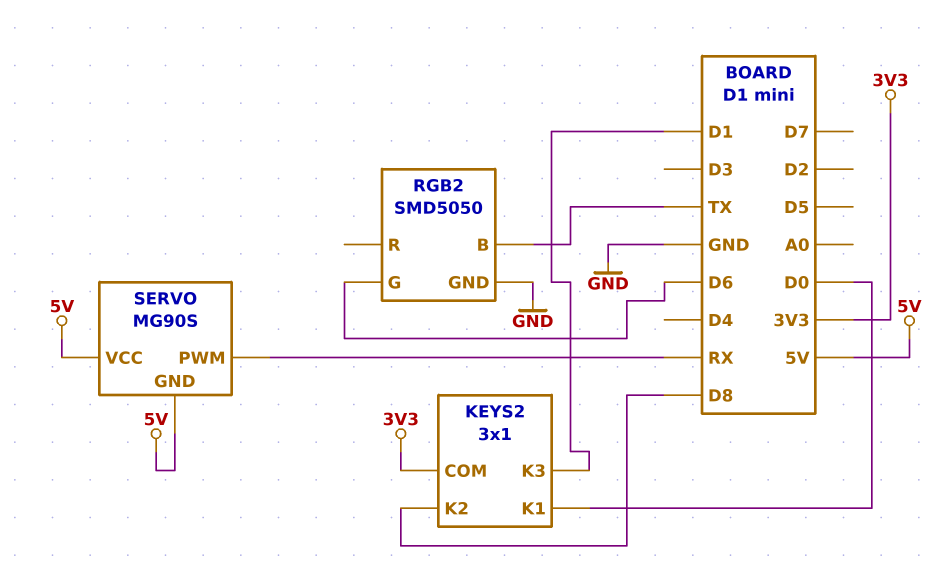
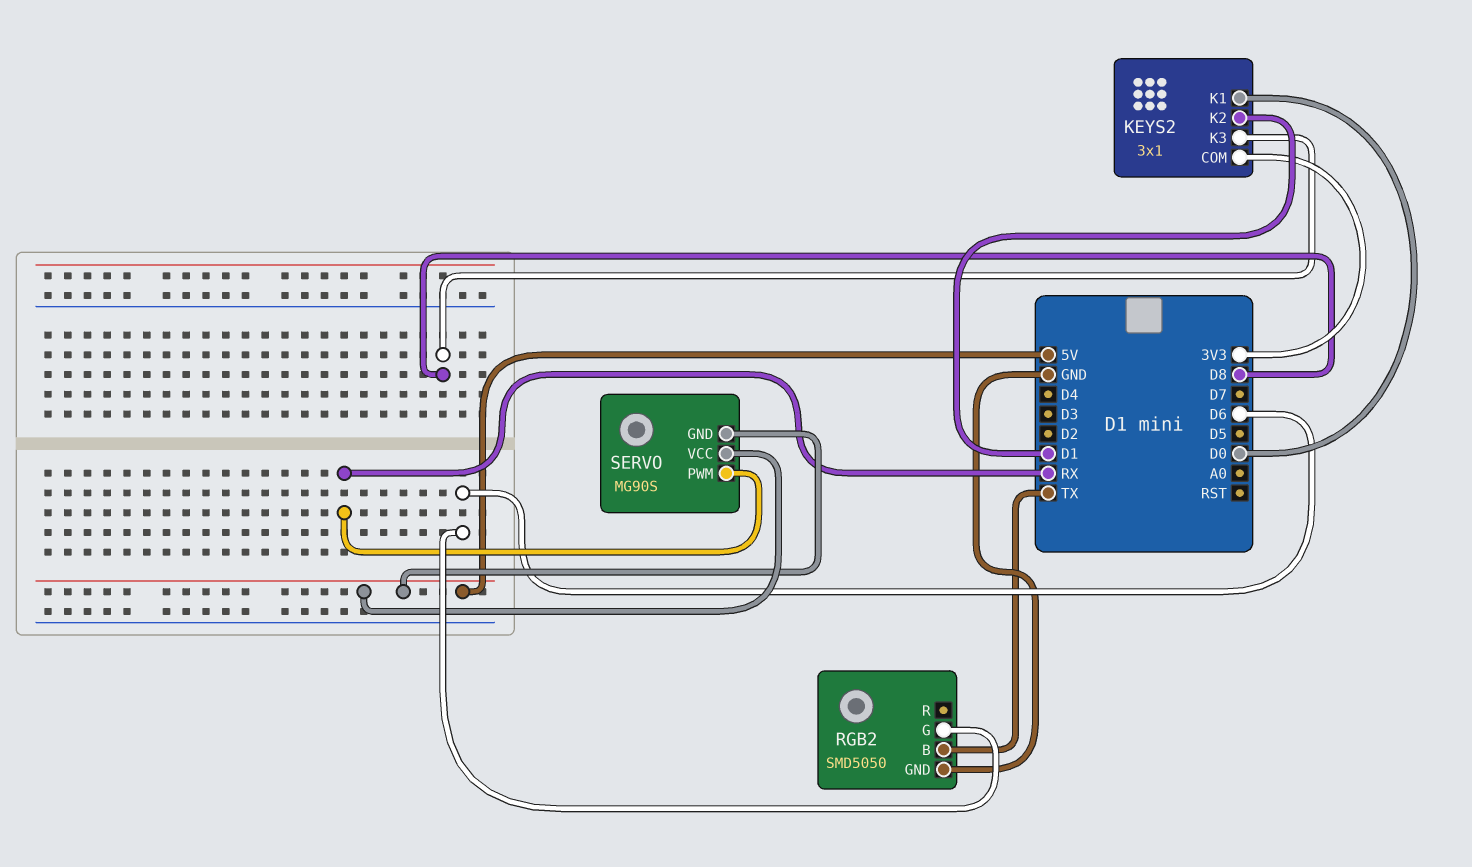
KEYS2 pin K2: D8 -> D1
KEYS2 pin K3: D1 -> D8

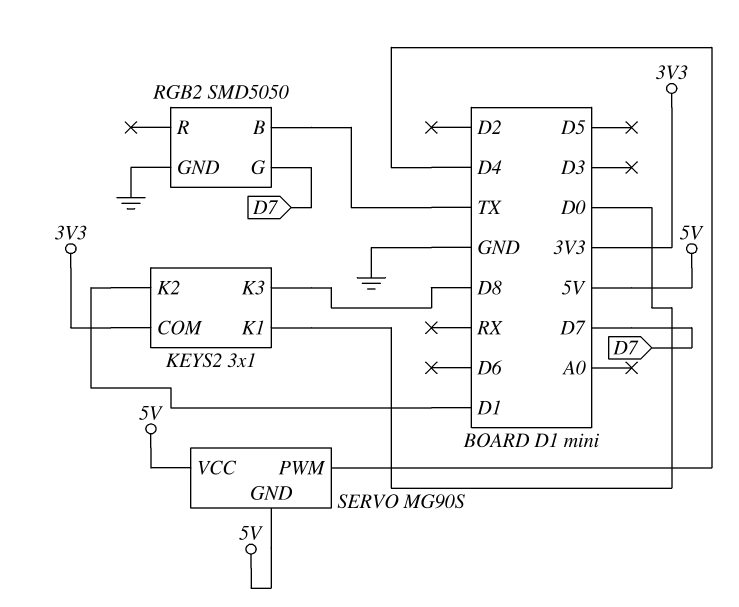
RGB2 pin G: D6 -> D7
SERVO pin PWM: RX -> D4

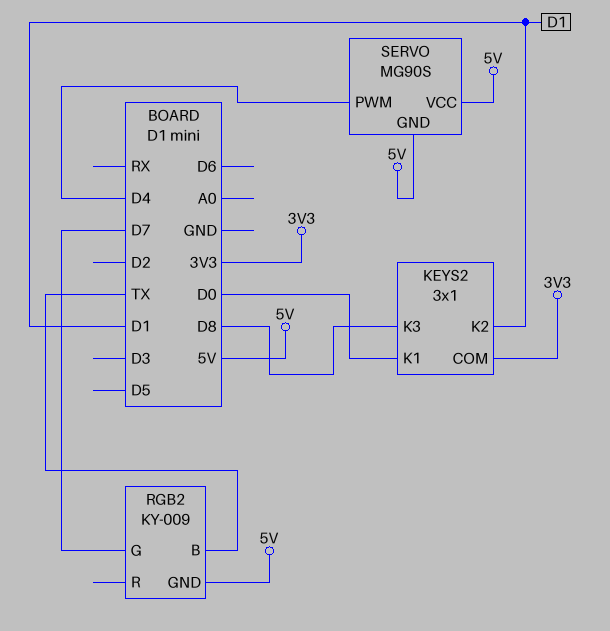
RGB2: SMD5050 -> KY-009
RGB2 pin GND: GND -> 5V

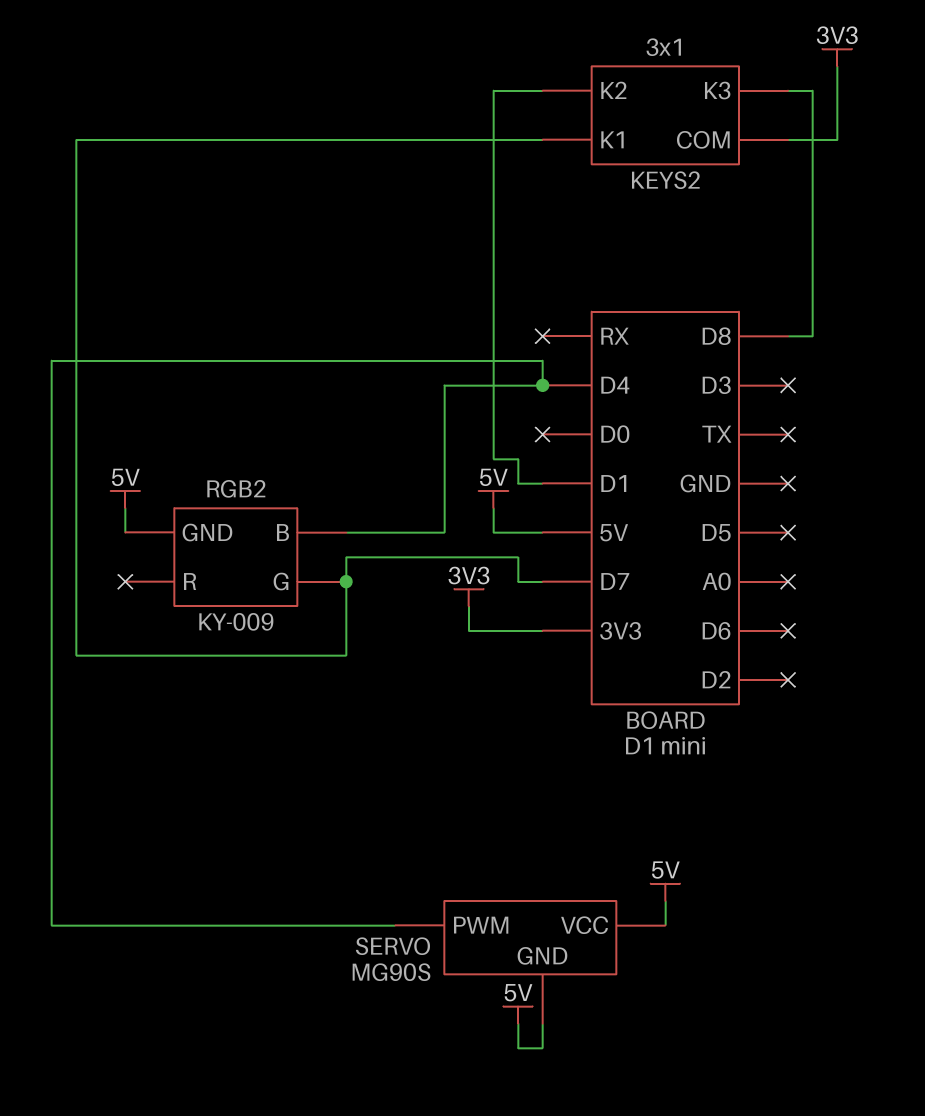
KEYS2 pin K1: D0 -> D7
RGB2 pin B: TX -> D4

